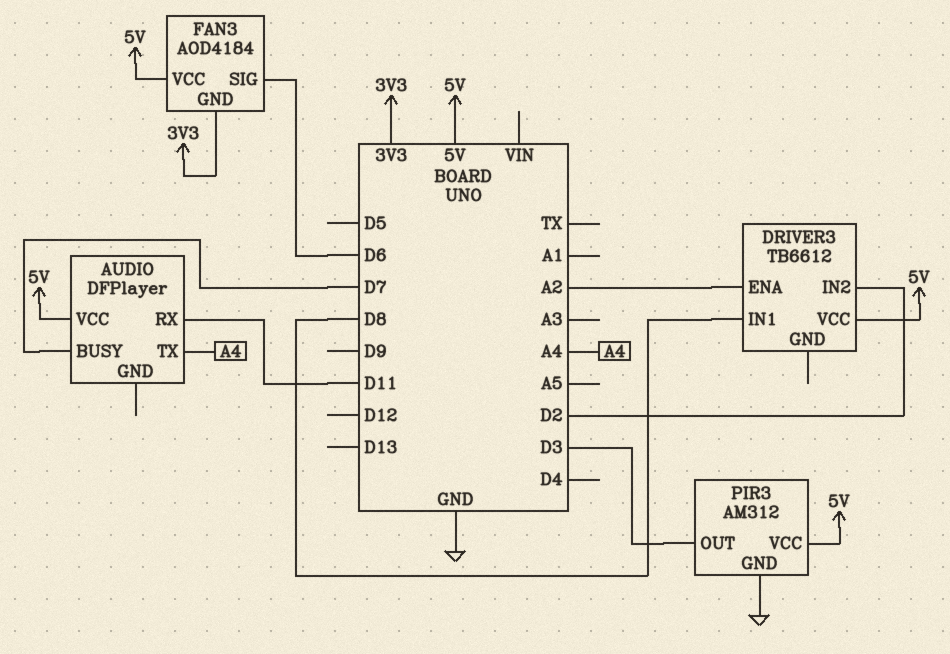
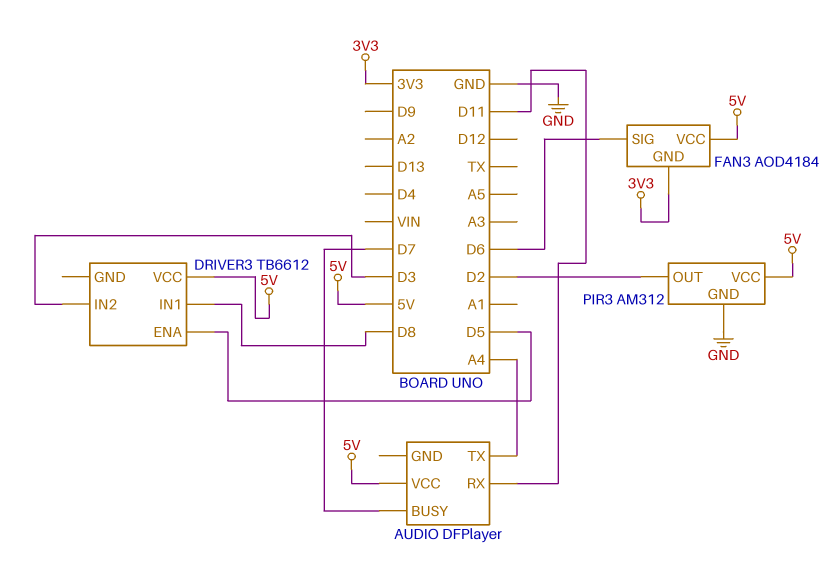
DRIVER3 pin ENA: A2 -> D5
DRIVER3 pin IN2: D2 -> D3
PIR3 pin OUT: D3 -> D2

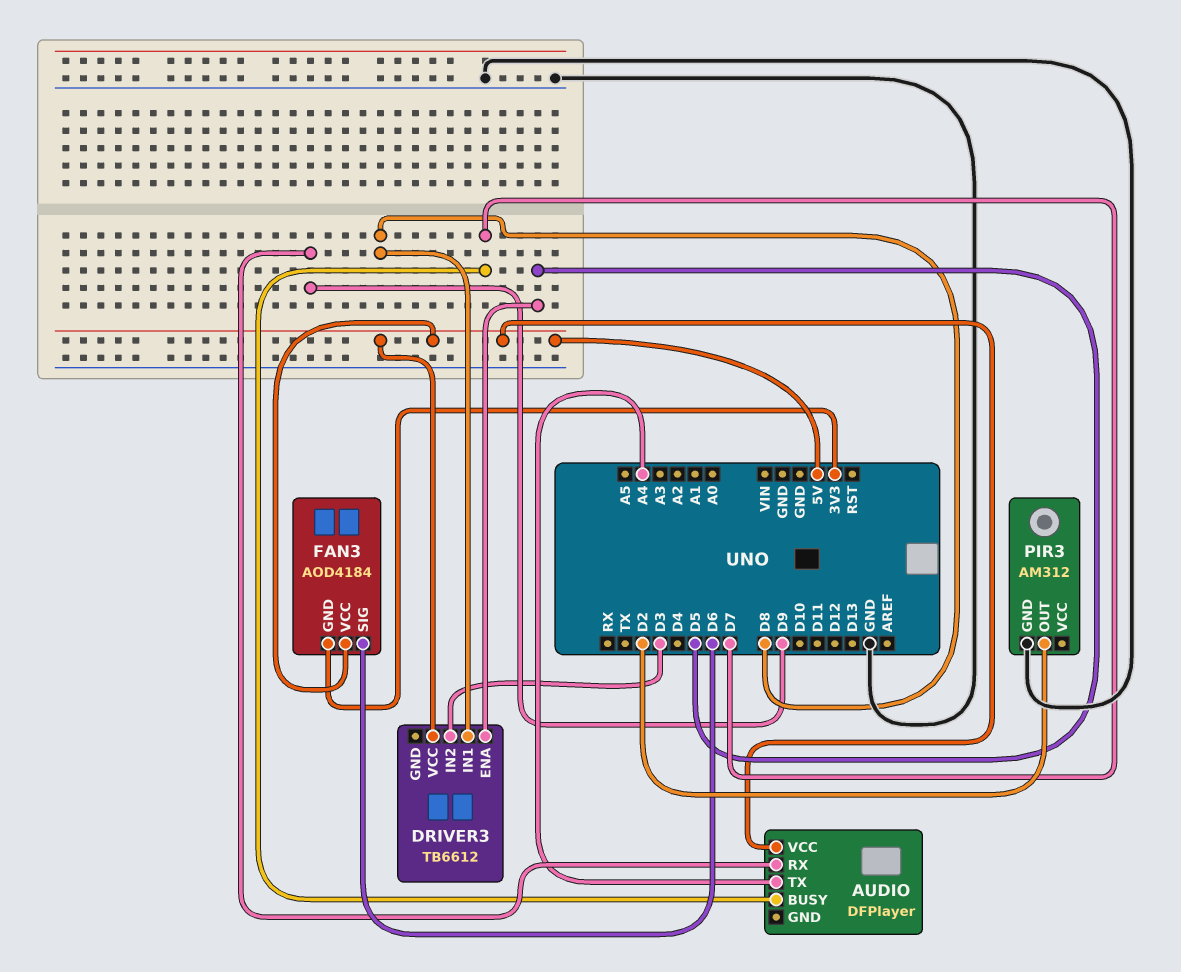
AUDIO pin RX: D11 -> D9
PIR3 pin VCC: 5V -> none

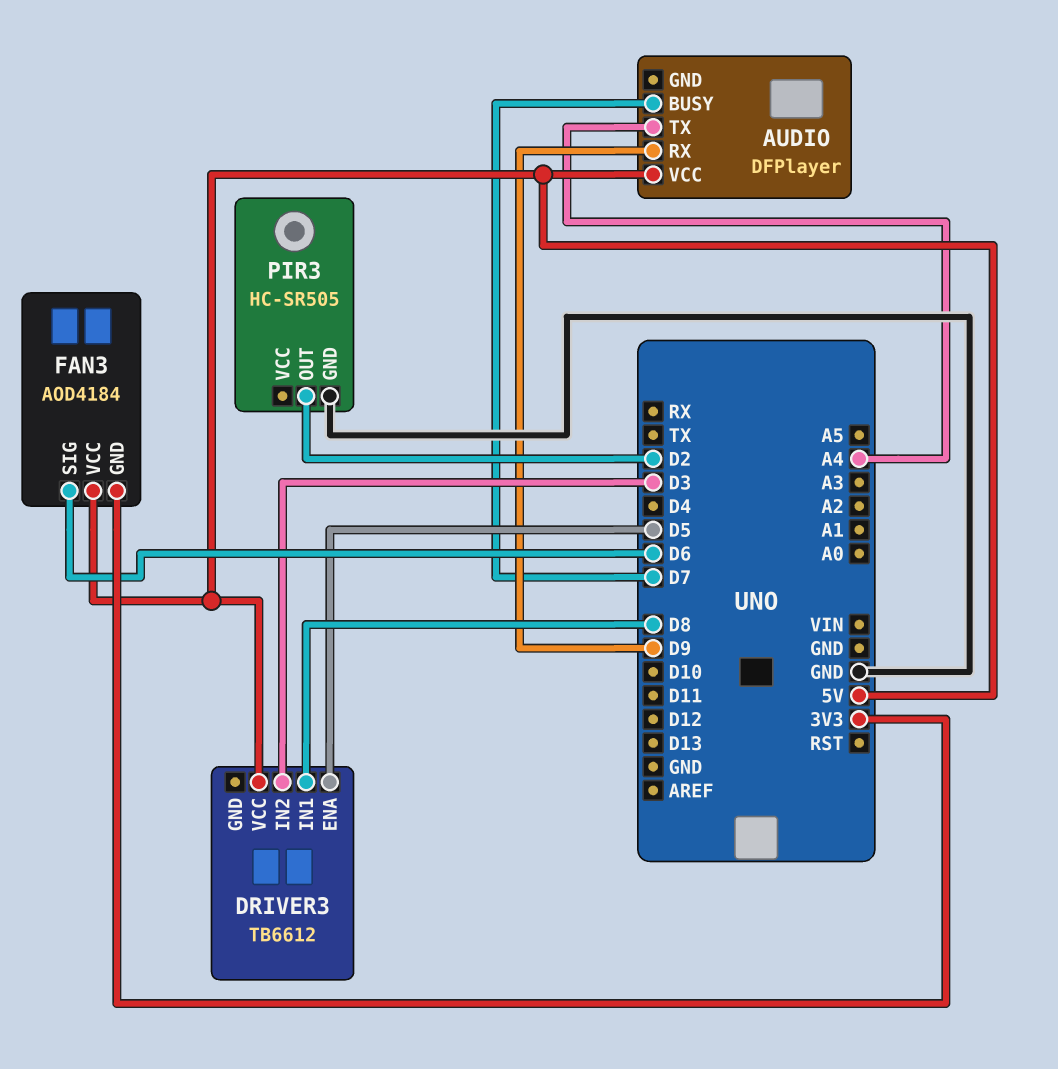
PIR3: AM312 -> HC-SR505

